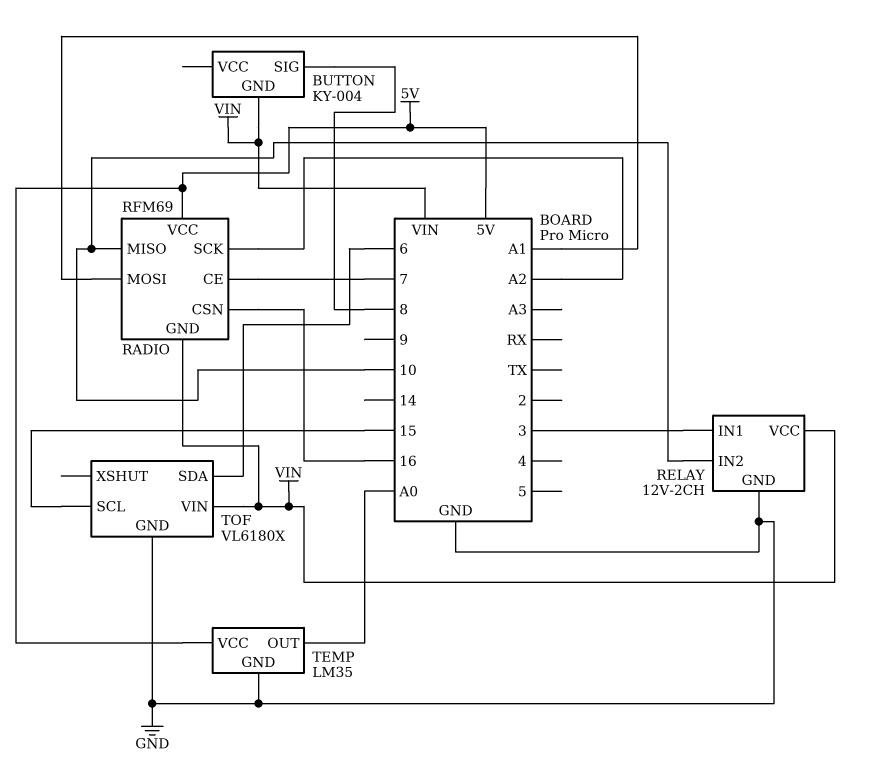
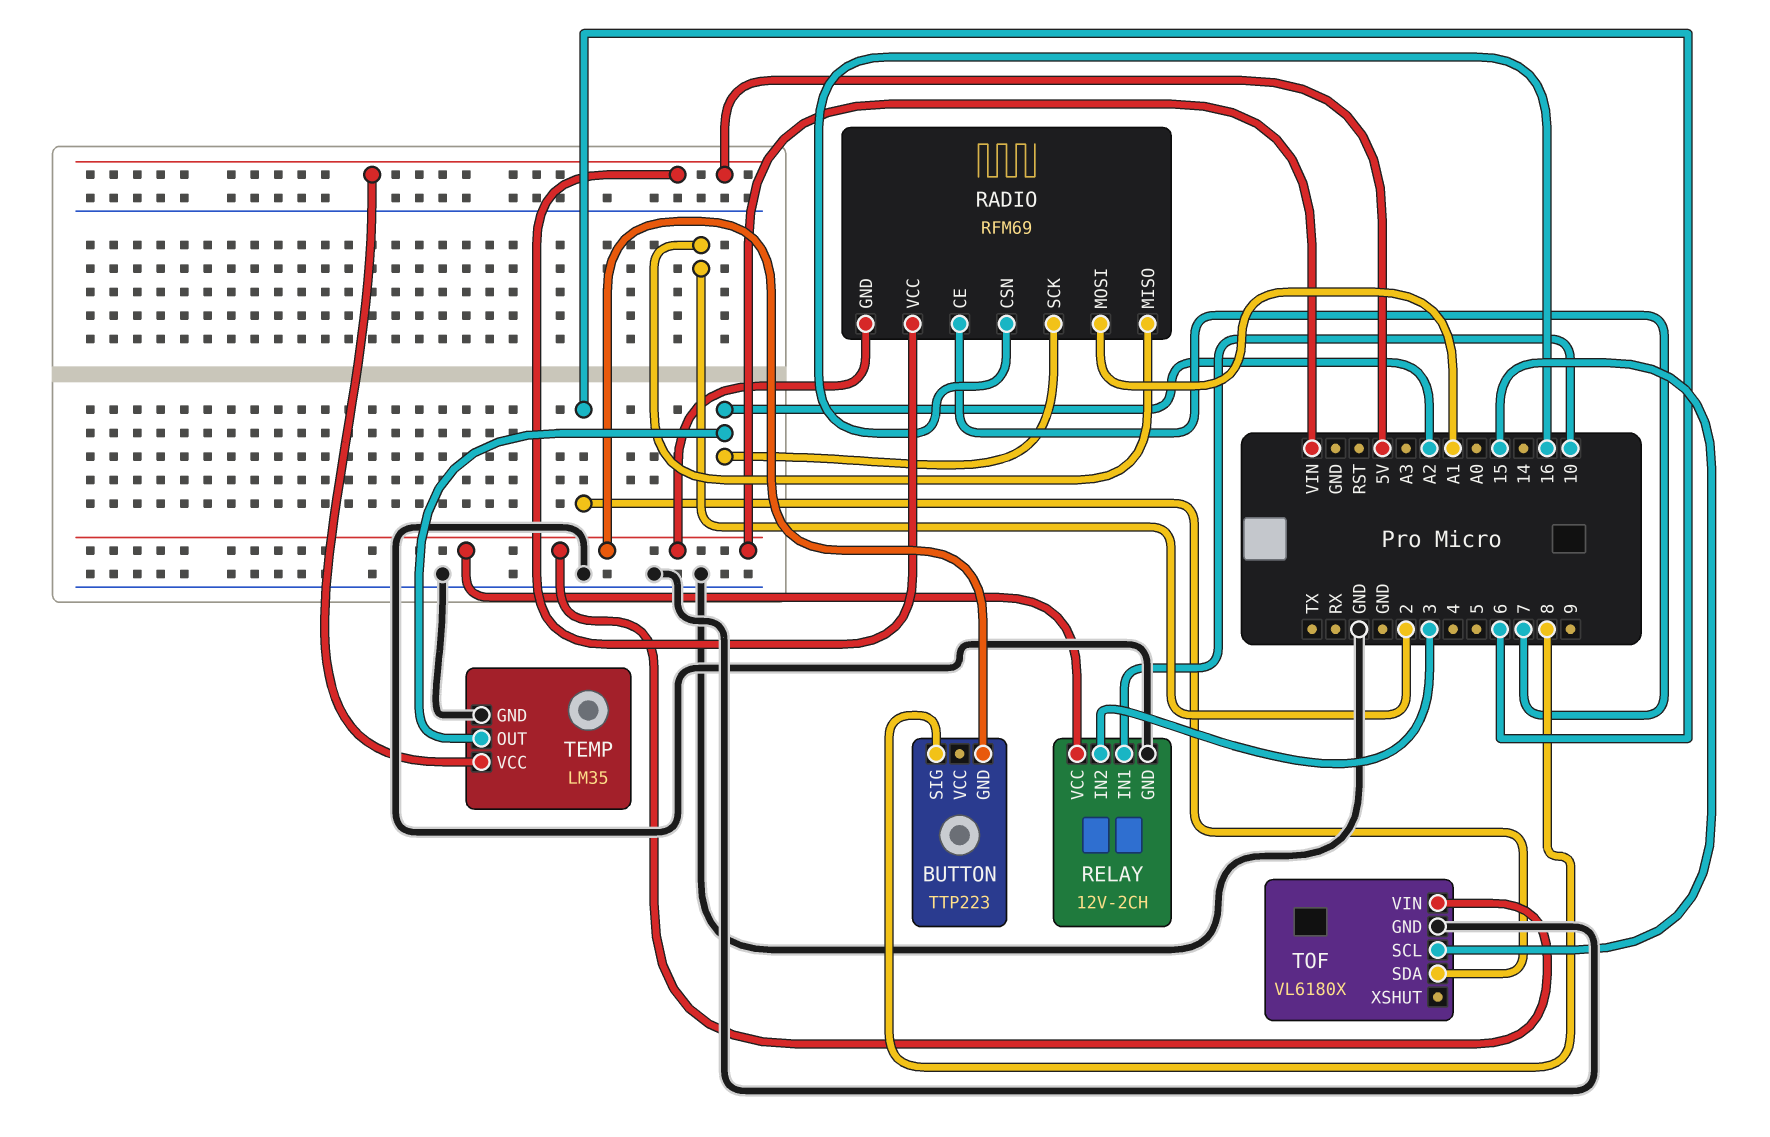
BUTTON: KY-004 -> TTP223
RADIO pin MISO: 10 -> 2
RELAY pin IN1: 3 -> 10
RELAY pin IN2: 10 -> 3
TEMP pin OUT: A0 -> A2

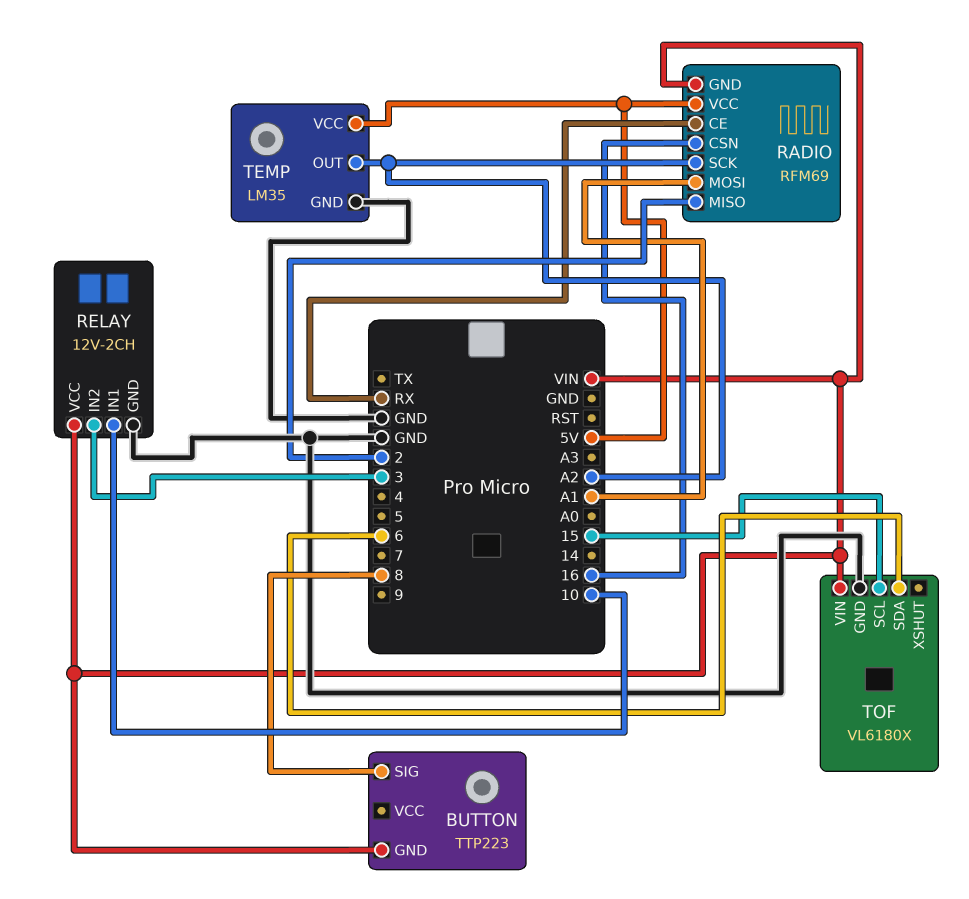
RADIO pin CE: 7 -> RX

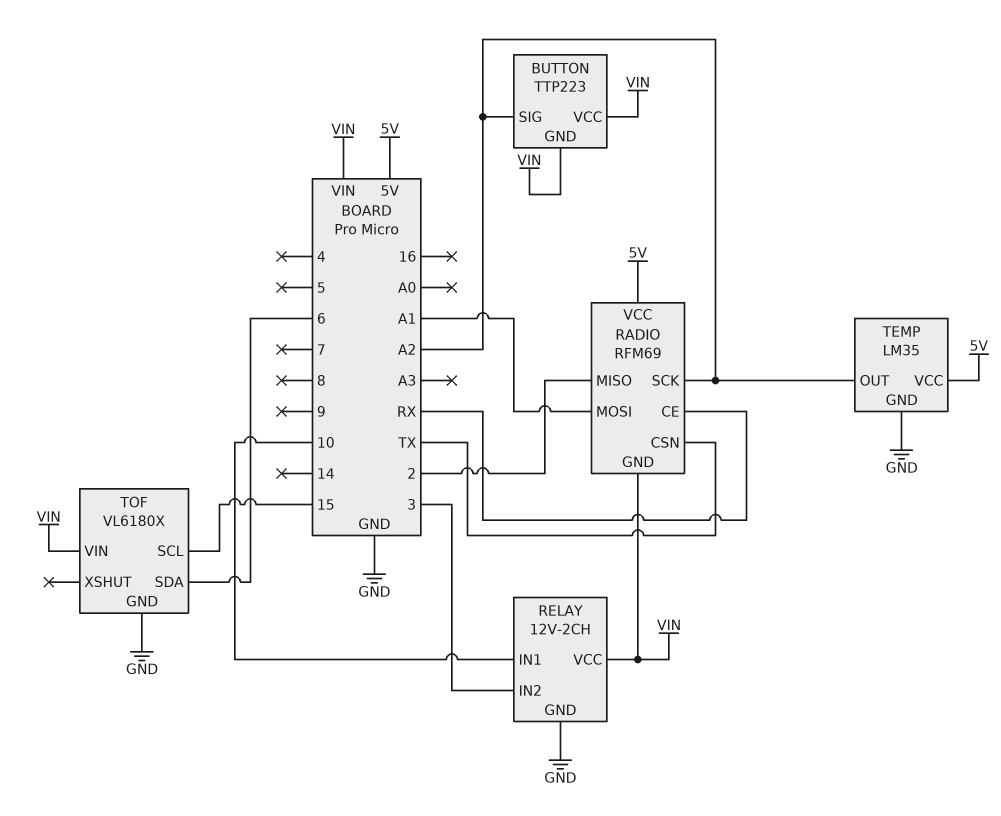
BUTTON pin SIG: 8 -> A2
BUTTON pin VCC: none -> VIN
RADIO pin CSN: 16 -> TX

